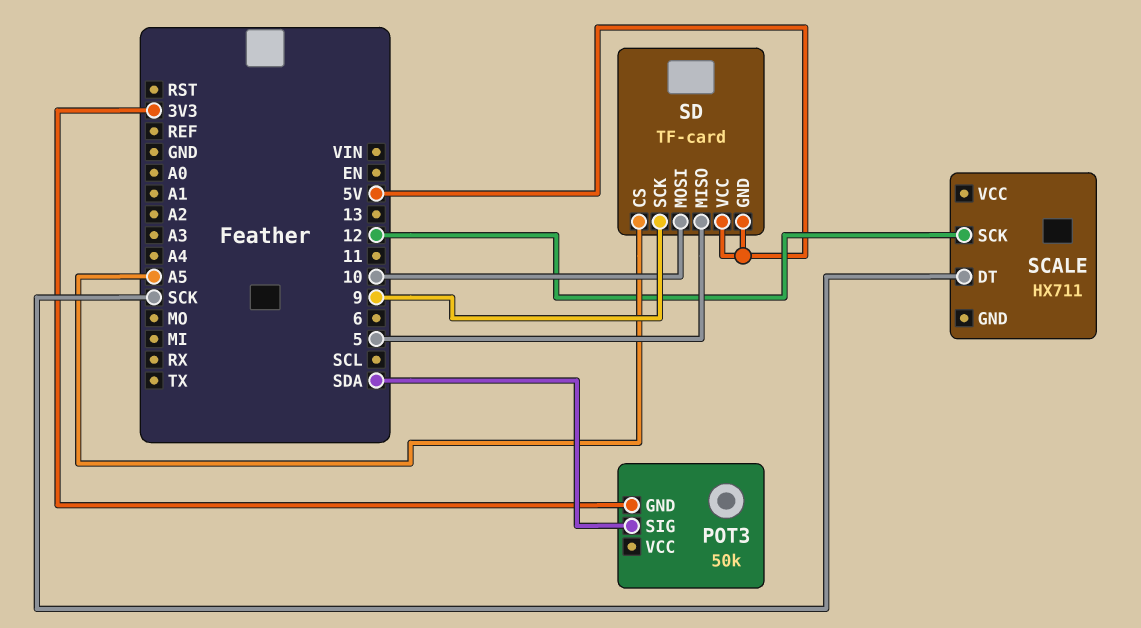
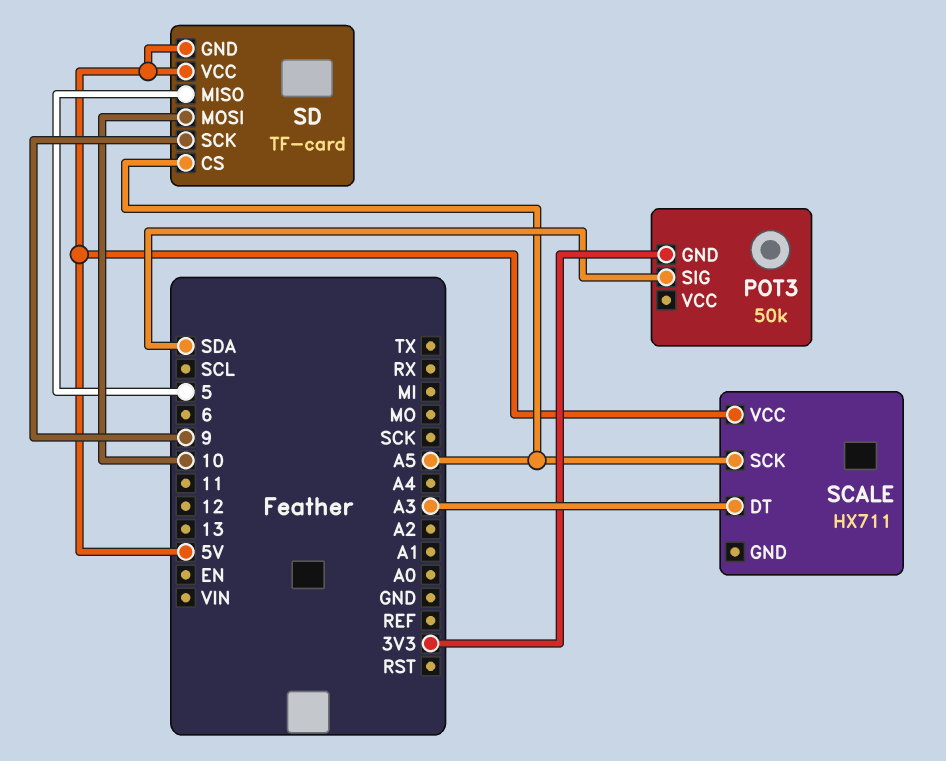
SCALE pin DT: SCK -> A3
SCALE pin SCK: 12 -> A5
SCALE pin VCC: none -> 5V

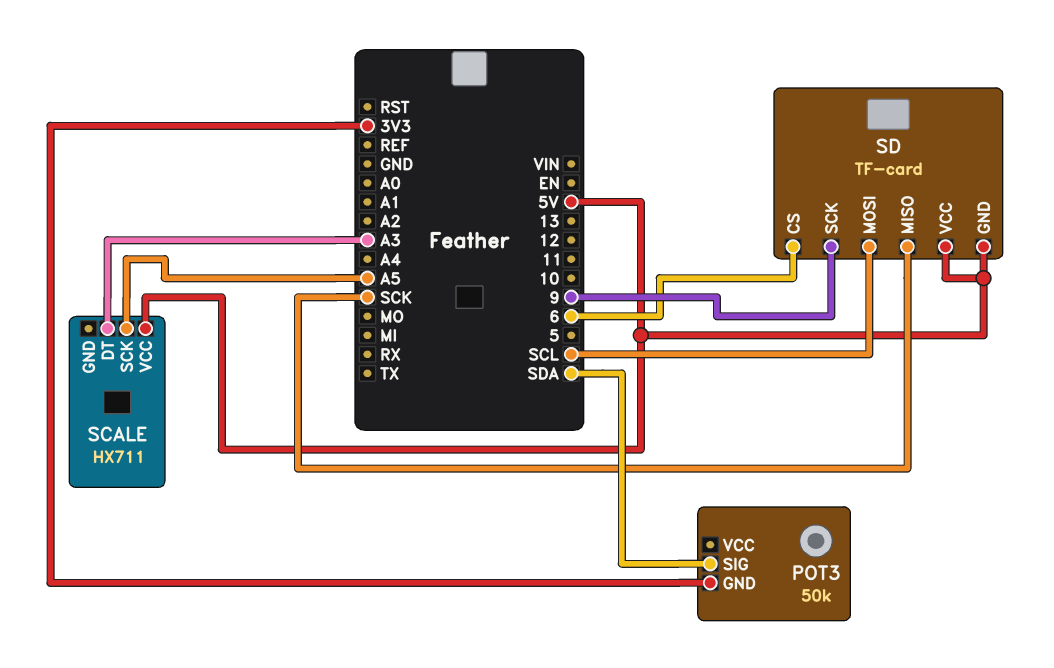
SD pin CS: A5 -> 6
SD pin MISO: 5 -> SCK
SD pin MOSI: 10 -> SCL

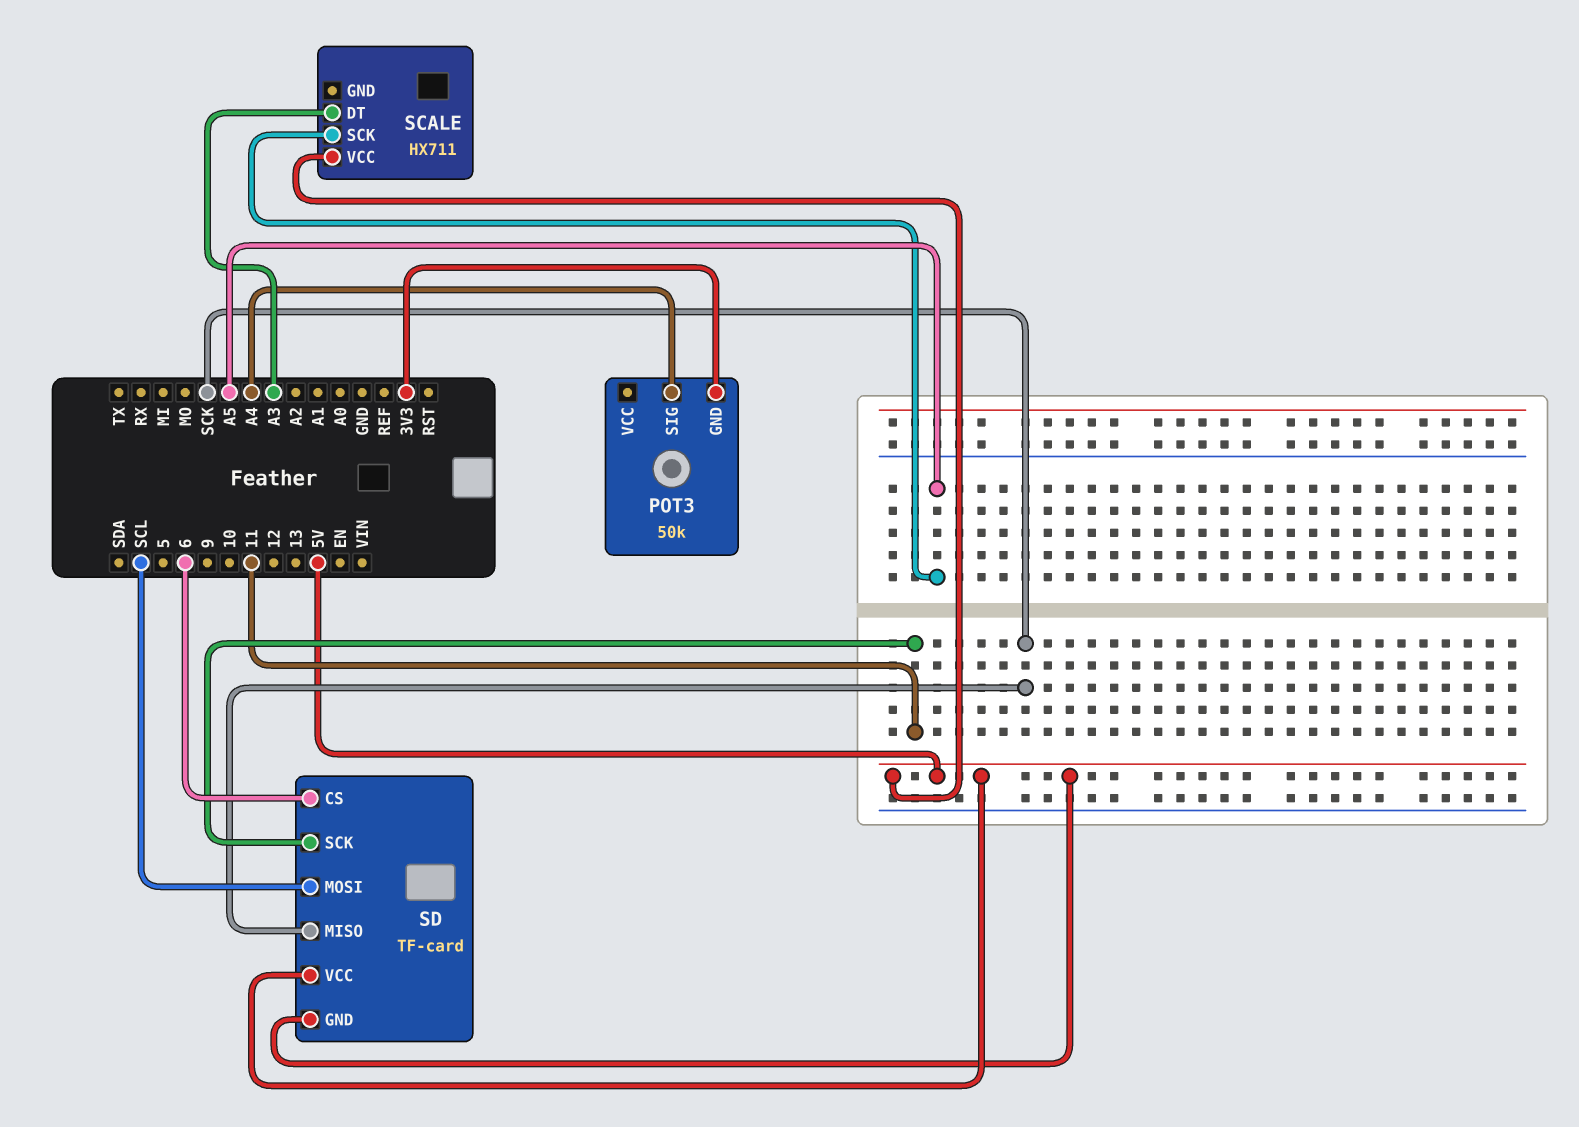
POT3 pin SIG: SDA -> A4
SD pin SCK: 9 -> 11

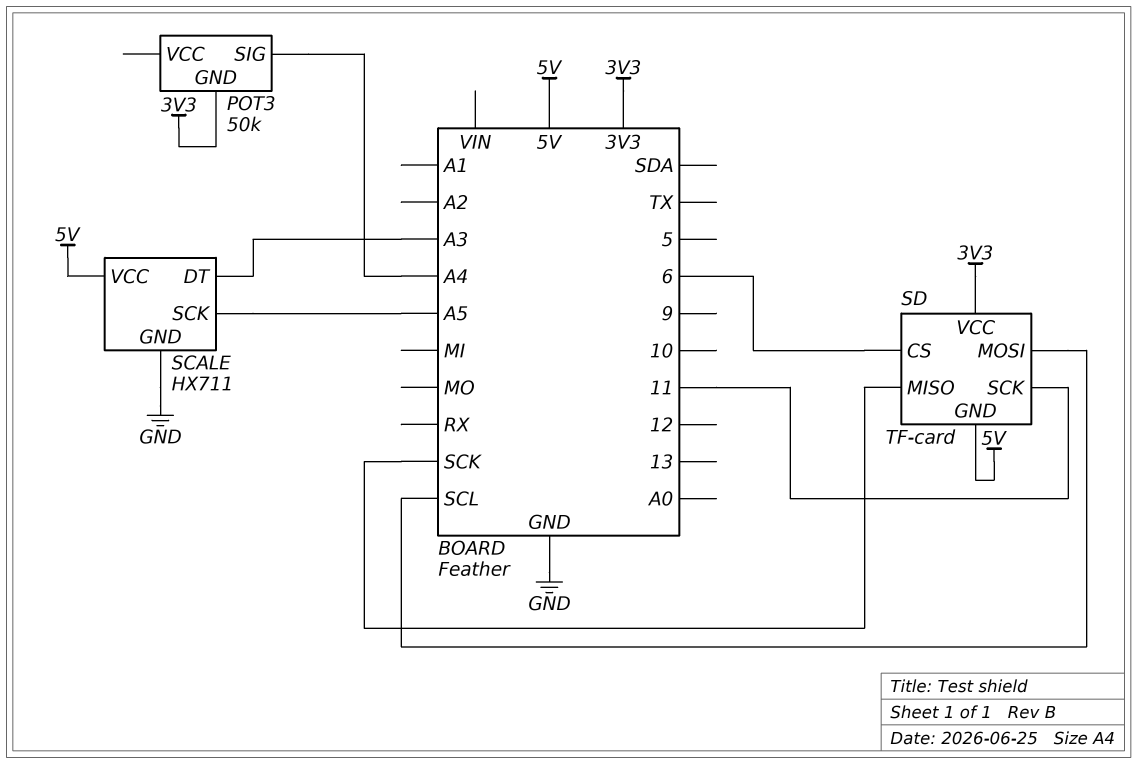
SCALE pin GND: none -> GND
SD pin VCC: 5V -> 3V3

